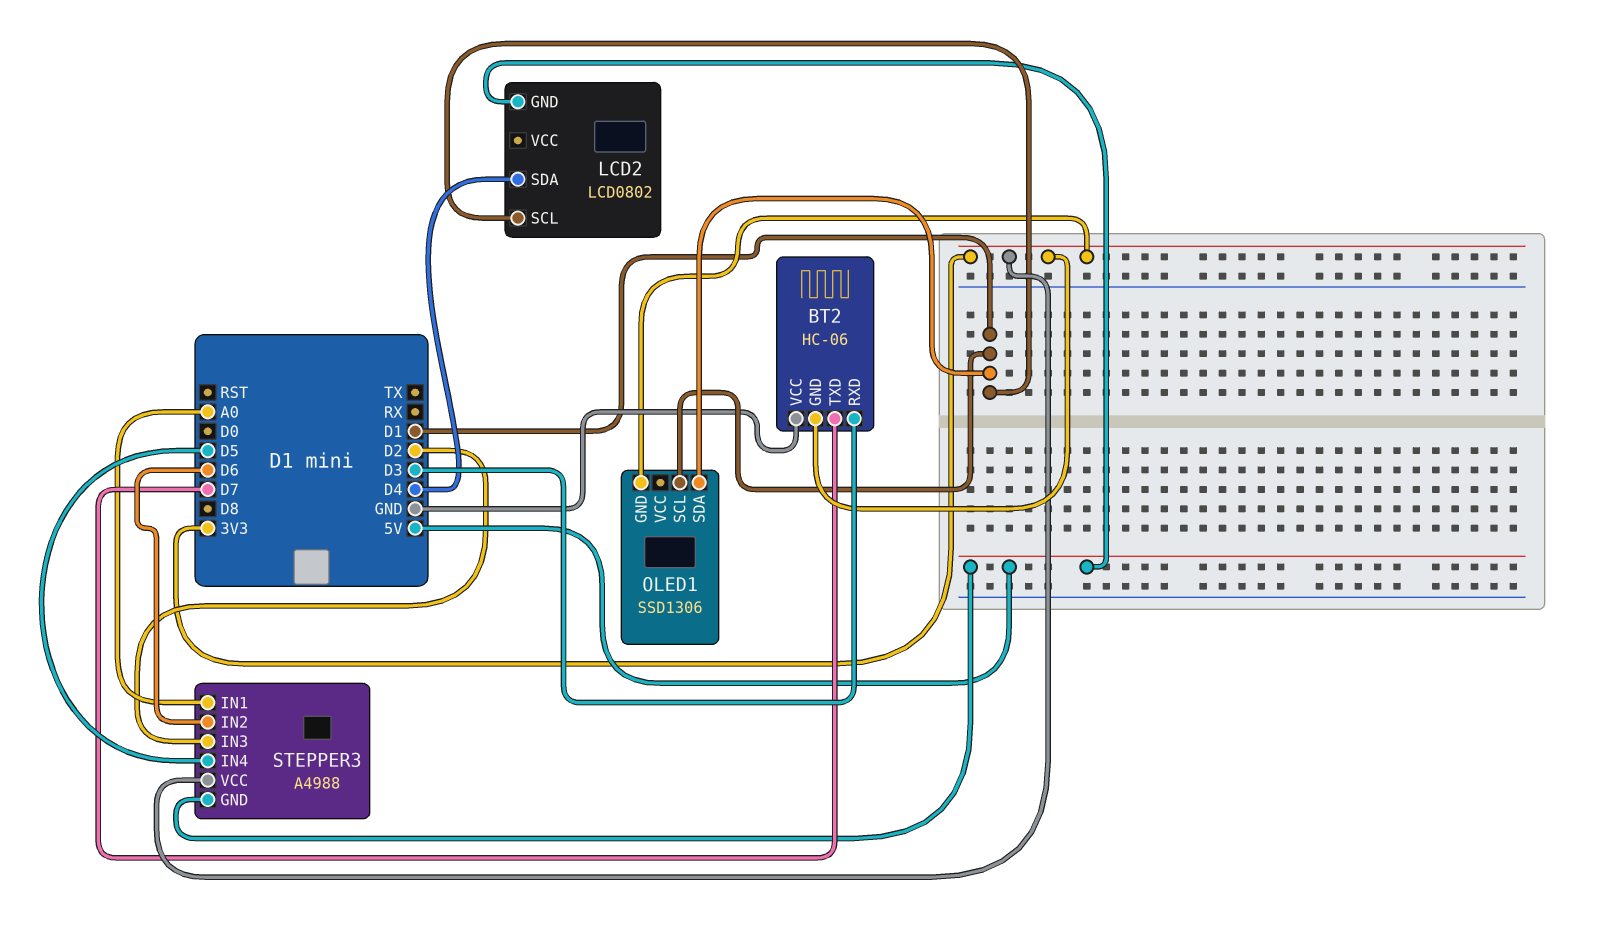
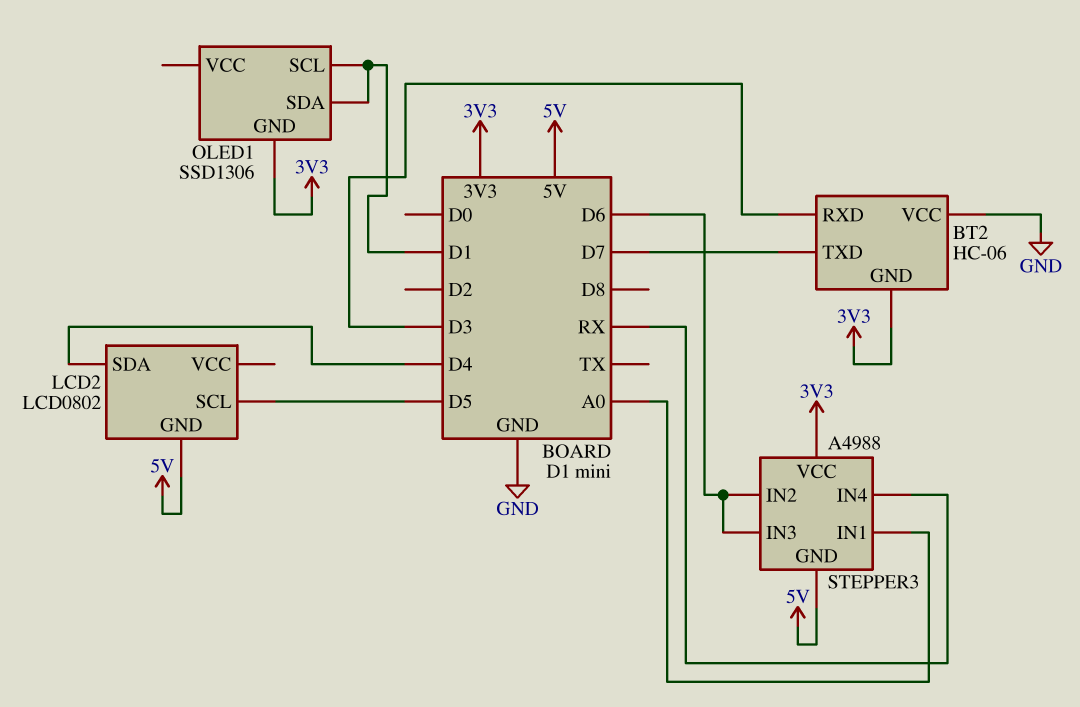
LCD2 pin SCL: D1 -> D5
STEPPER3 pin IN3: D2 -> D6
STEPPER3 pin IN4: D5 -> RX

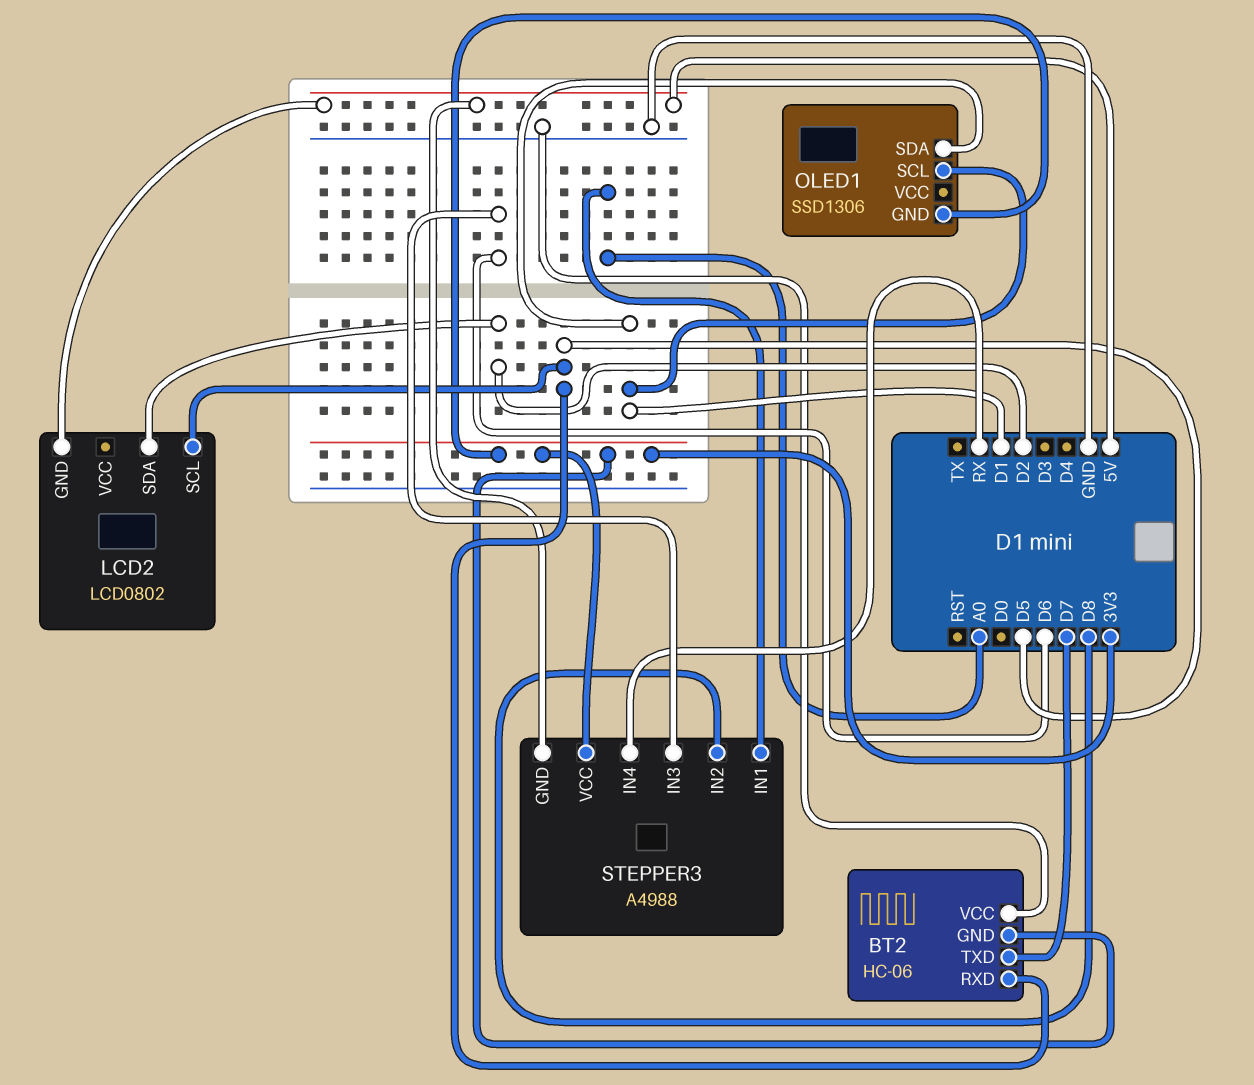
BT2 pin RXD: D3 -> D5
LCD2 pin SDA: D4 -> D2
STEPPER3 pin IN2: D6 -> D8

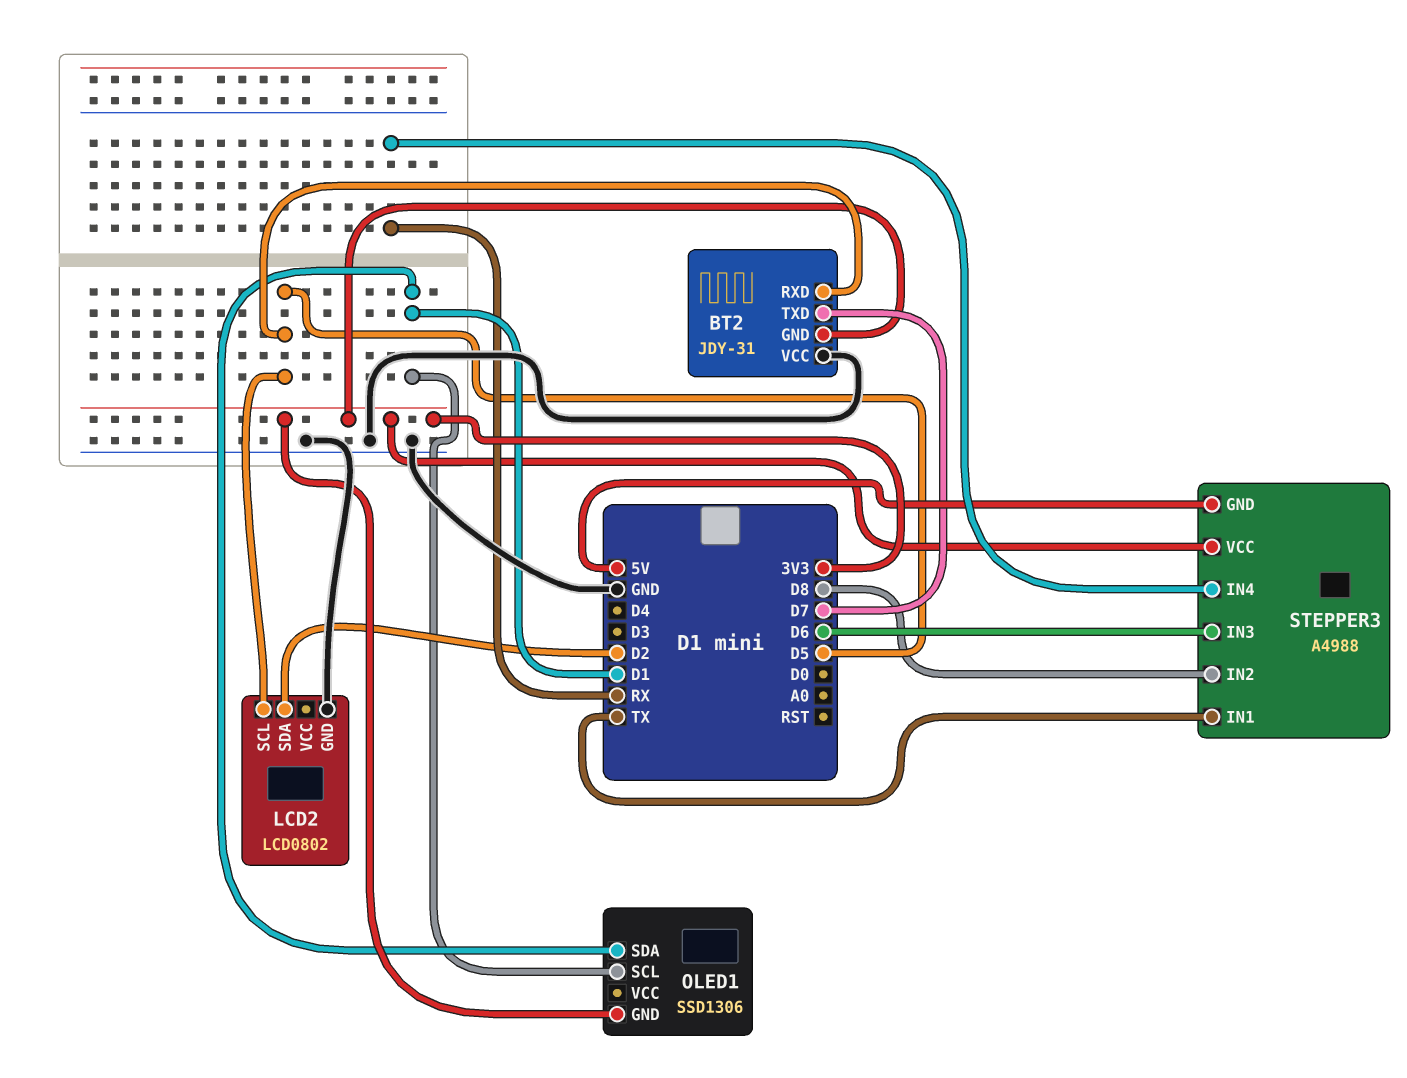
BT2: HC-06 -> JDY-31
LCD2 pin GND: 5V -> GND
STEPPER3 pin IN1: A0 -> TX

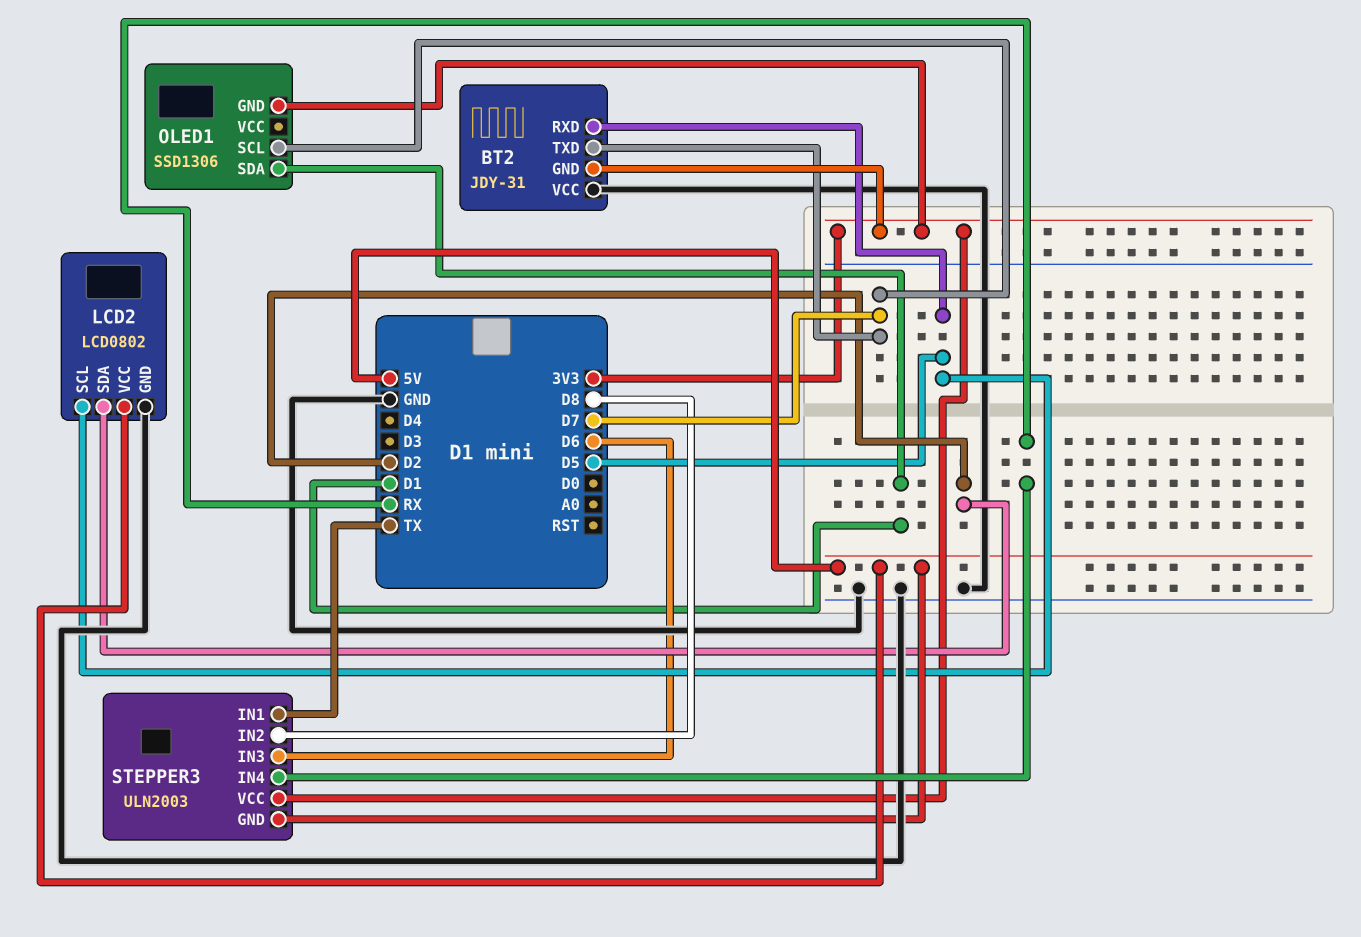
LCD2 pin VCC: none -> 5V
OLED1 pin SCL: D1 -> D7
STEPPER3: A4988 -> ULN2003

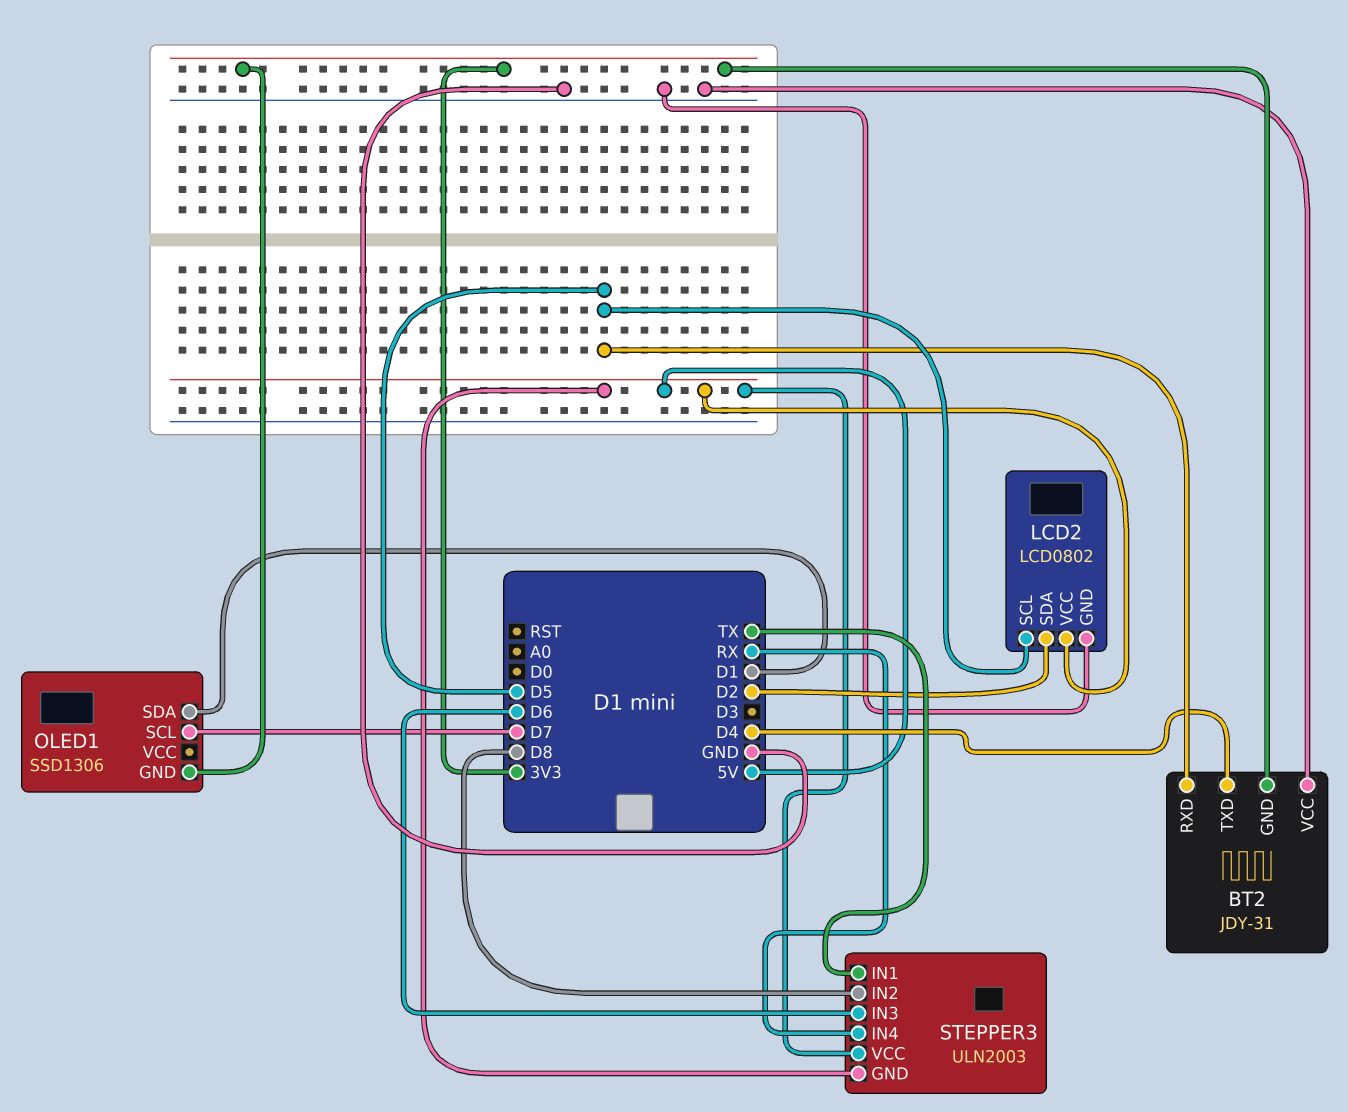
BT2 pin TXD: D7 -> D4
STEPPER3 pin VCC: 3V3 -> 5V

